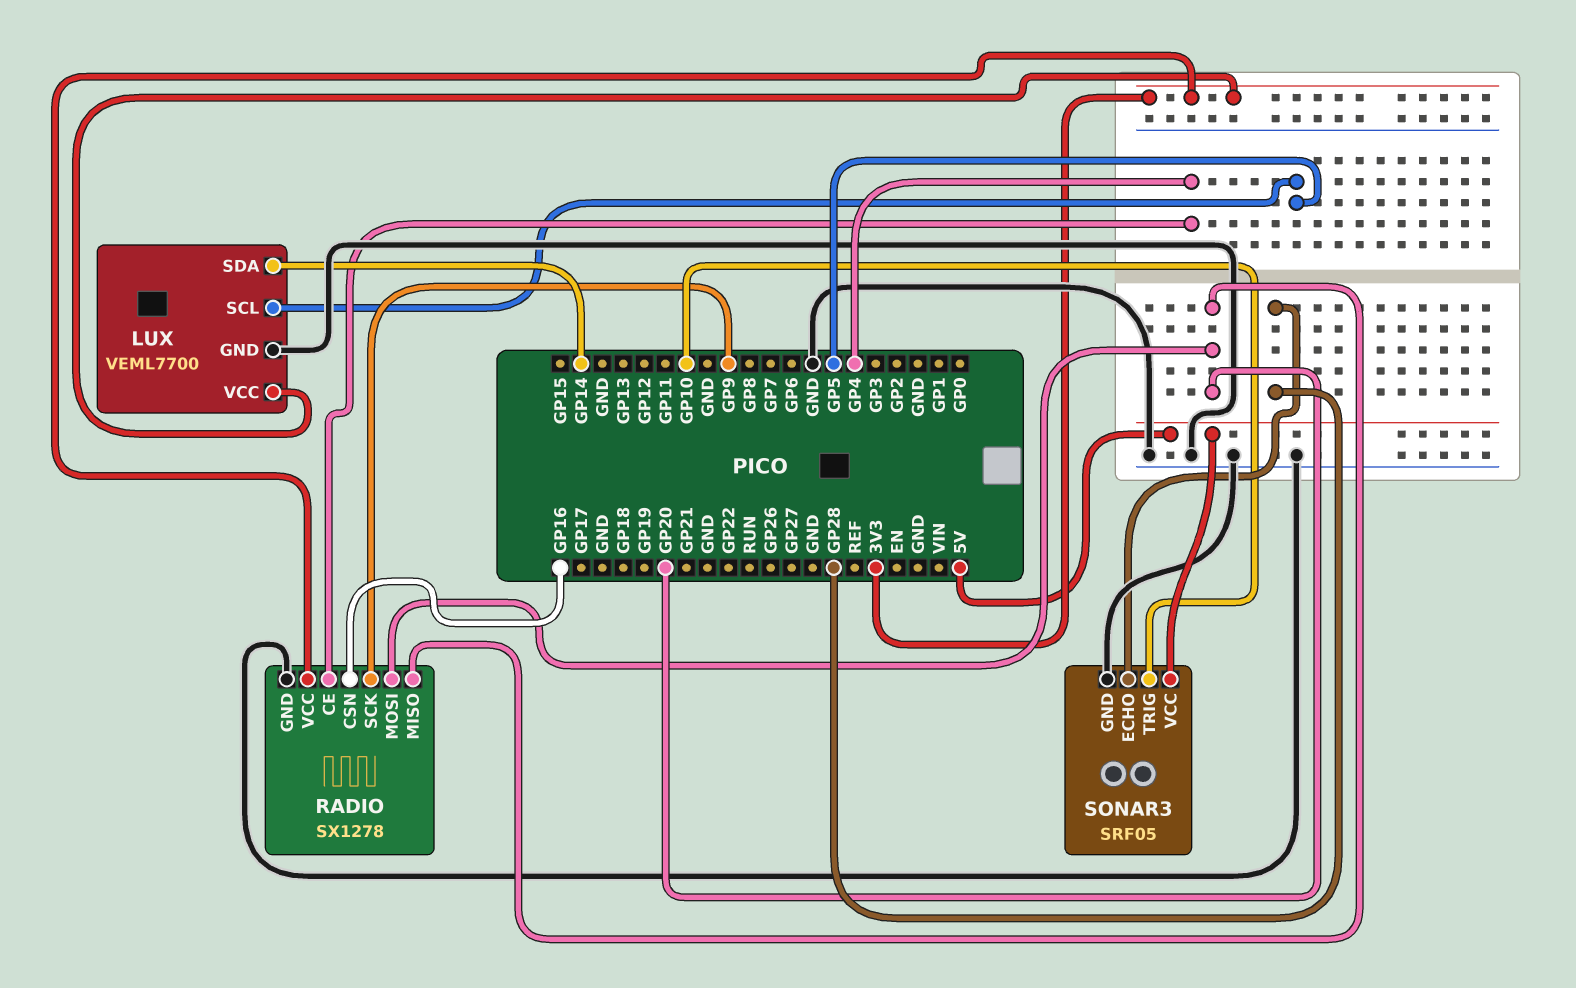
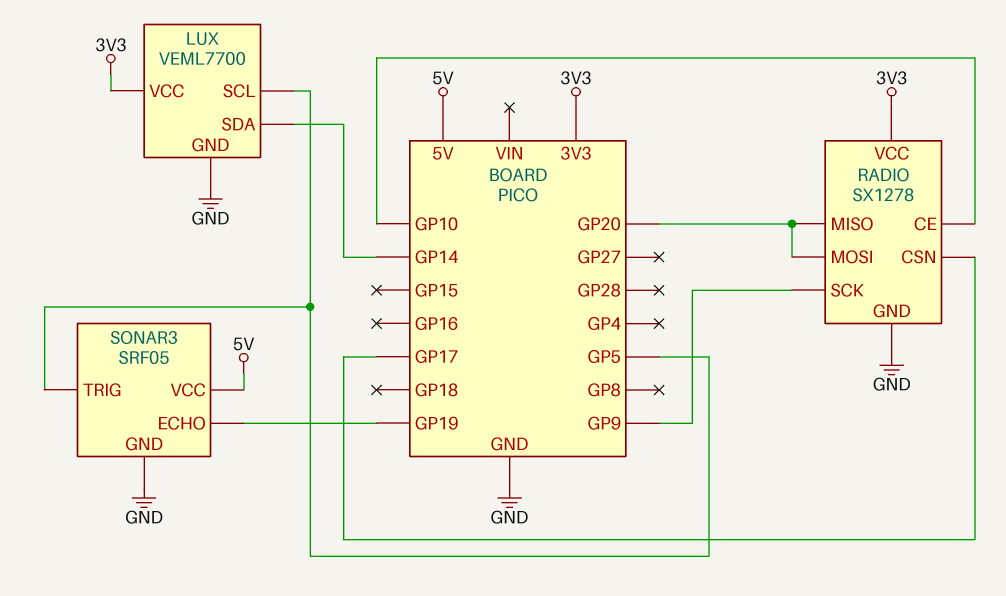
RADIO pin CE: GP4 -> GP10
RADIO pin CSN: GP16 -> GP17
SONAR3 pin ECHO: GP28 -> GP19
SONAR3 pin TRIG: GP10 -> GP5

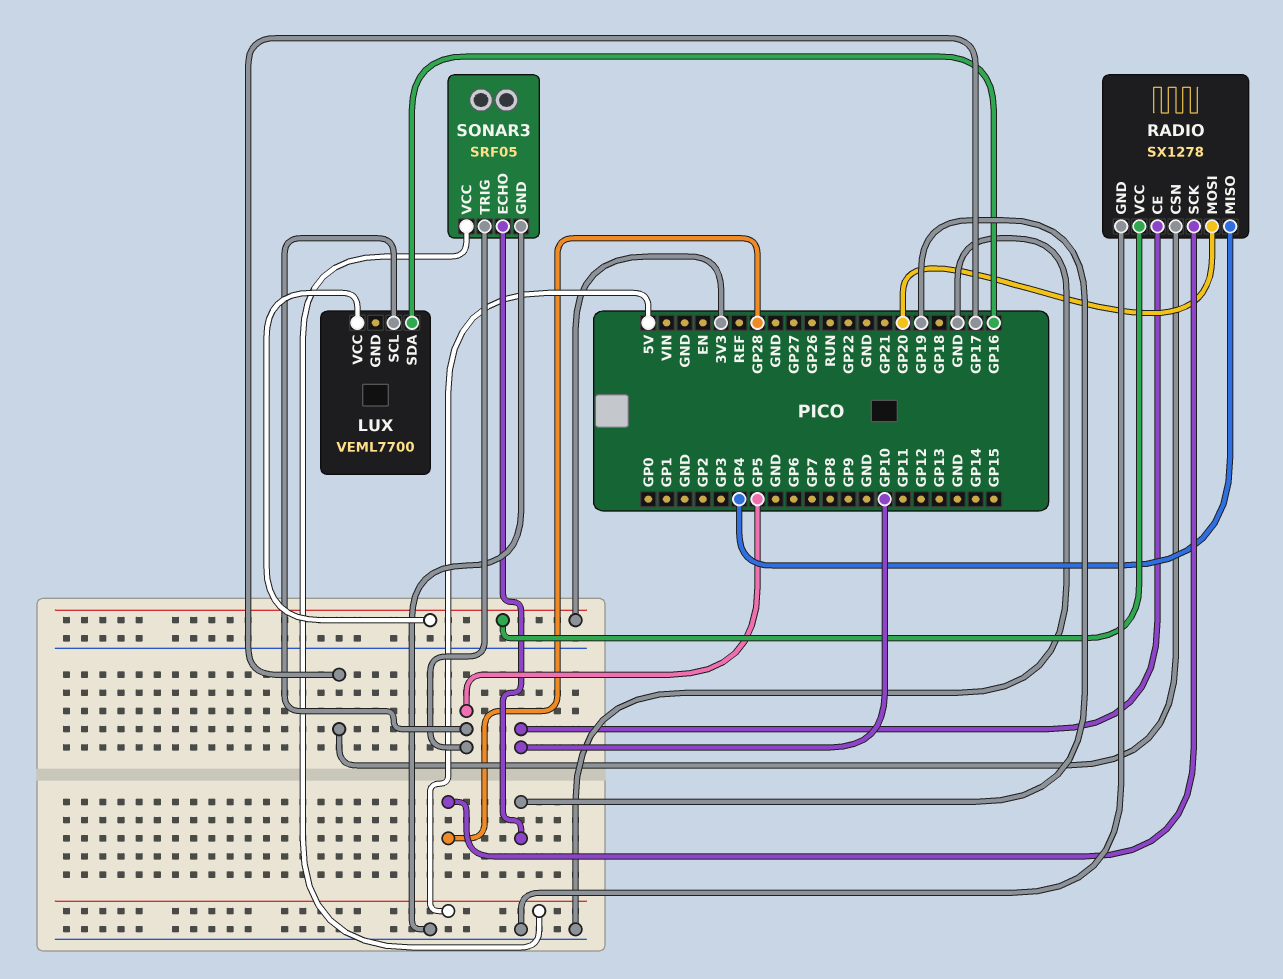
LUX pin GND: GND -> none
LUX pin SDA: GP14 -> GP16
RADIO pin MISO: GP20 -> GP4
RADIO pin SCK: GP9 -> GP28

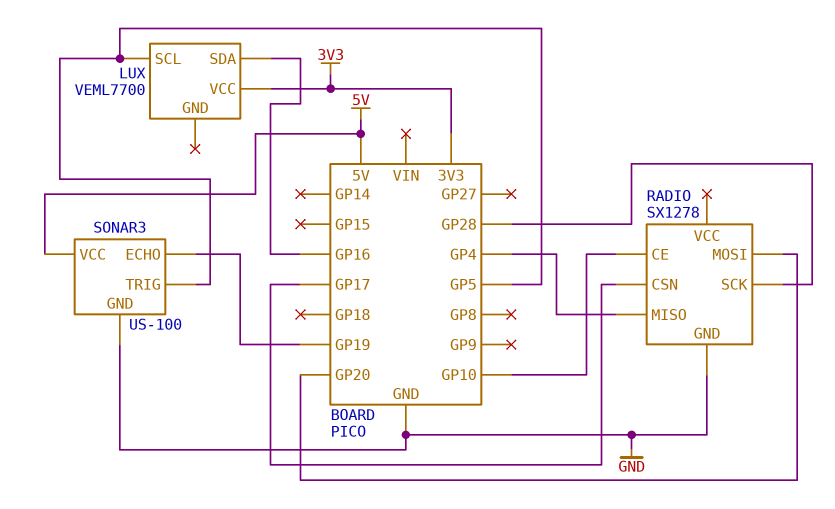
RADIO pin VCC: 3V3 -> none
SONAR3: SRF05 -> US-100

